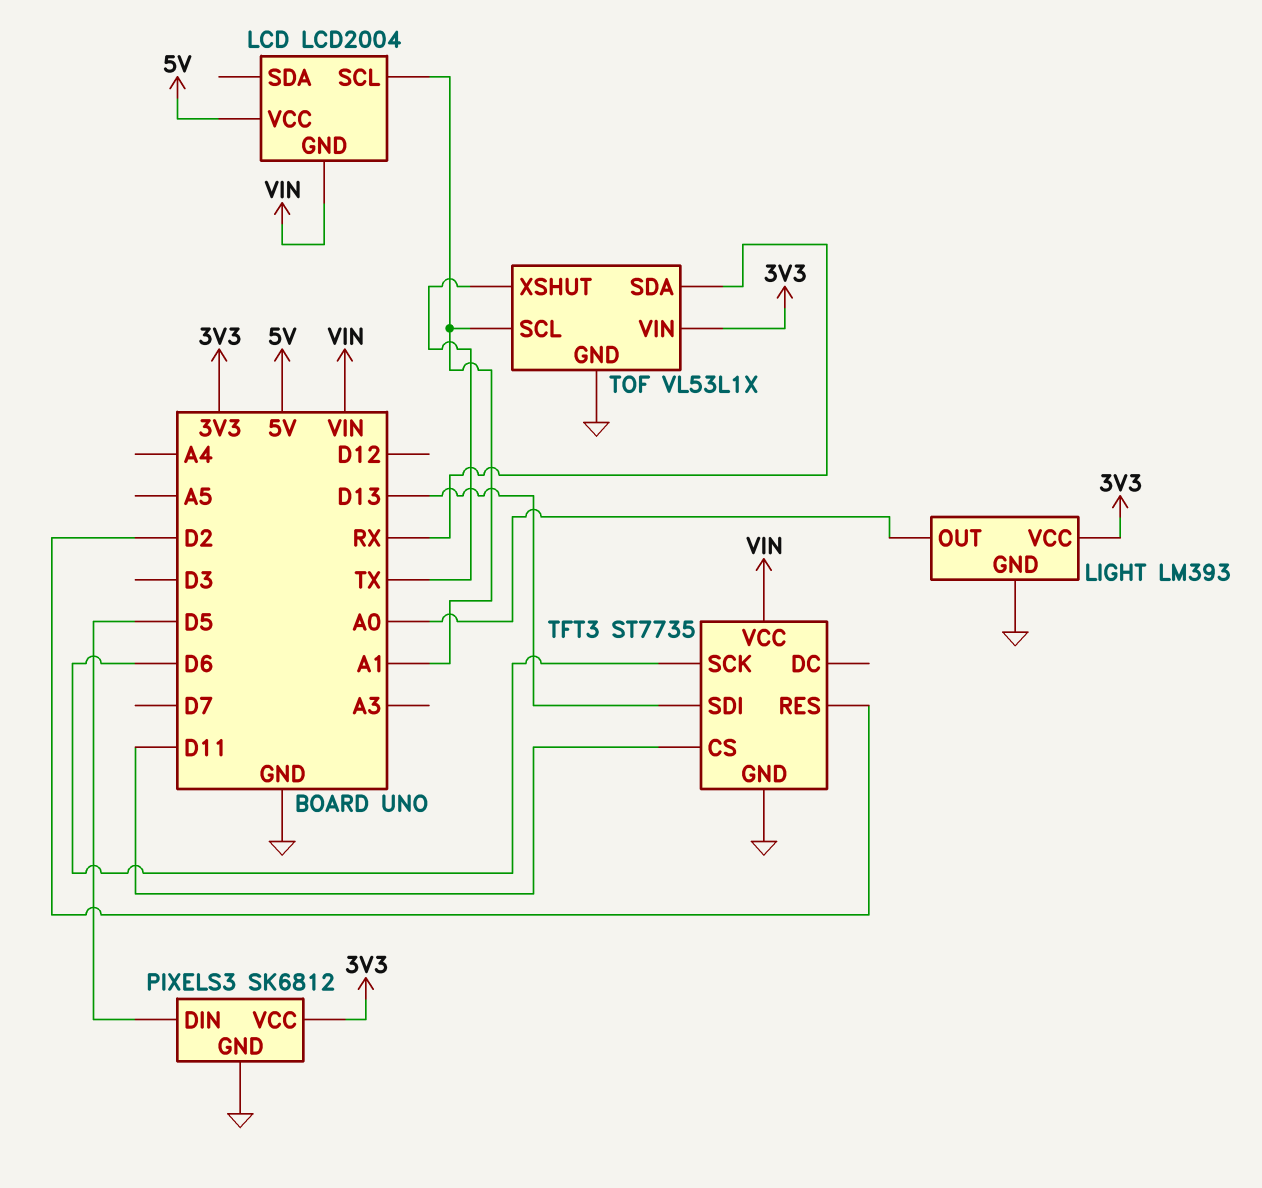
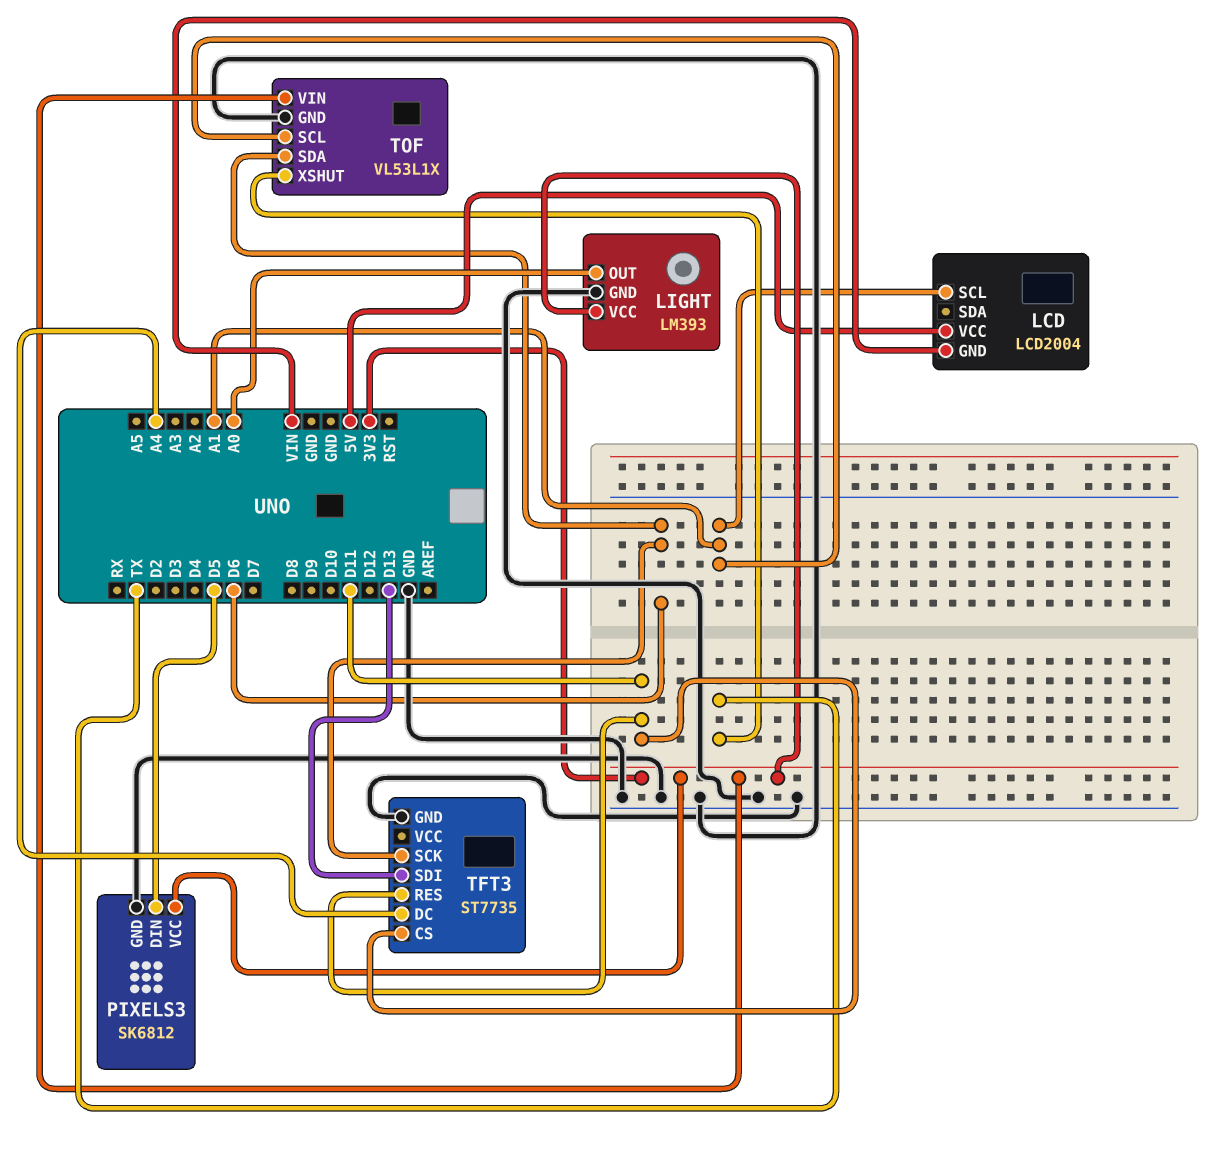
TFT3 pin DC: none -> A4
TFT3 pin RES: D2 -> D11
TFT3 pin VCC: VIN -> none
TOF pin SDA: RX -> D6

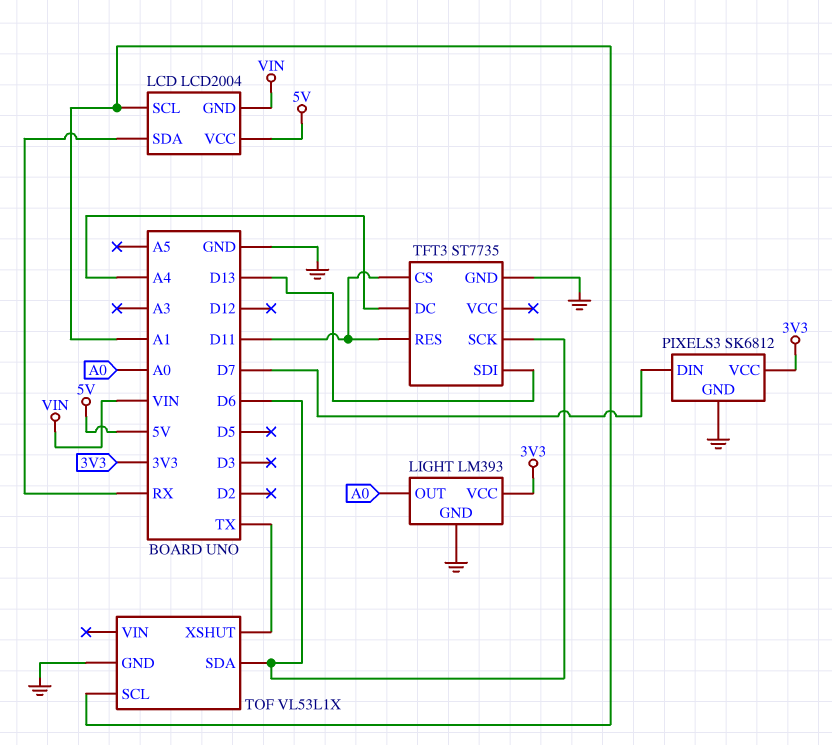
LCD pin SDA: none -> RX
PIXELS3 pin DIN: D5 -> D7
TOF pin VIN: 3V3 -> none

